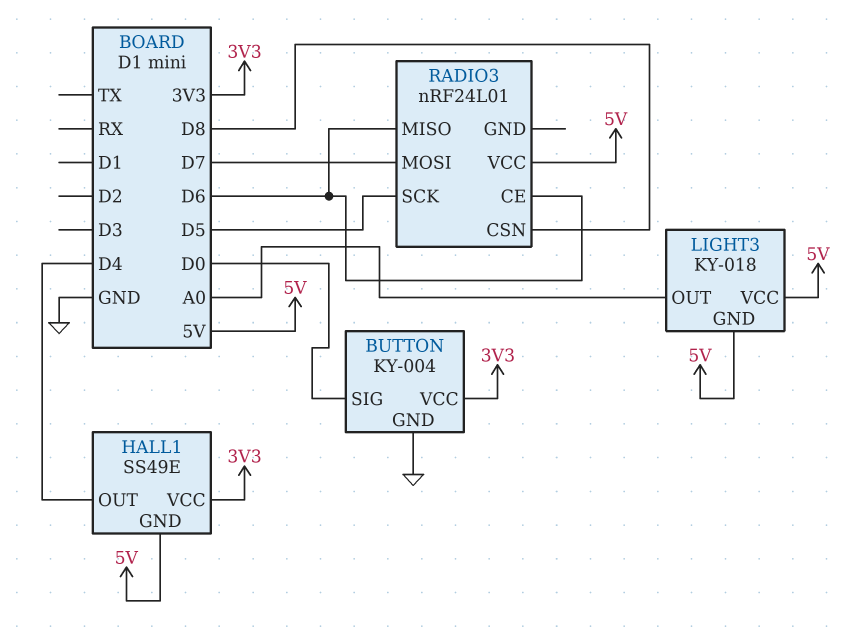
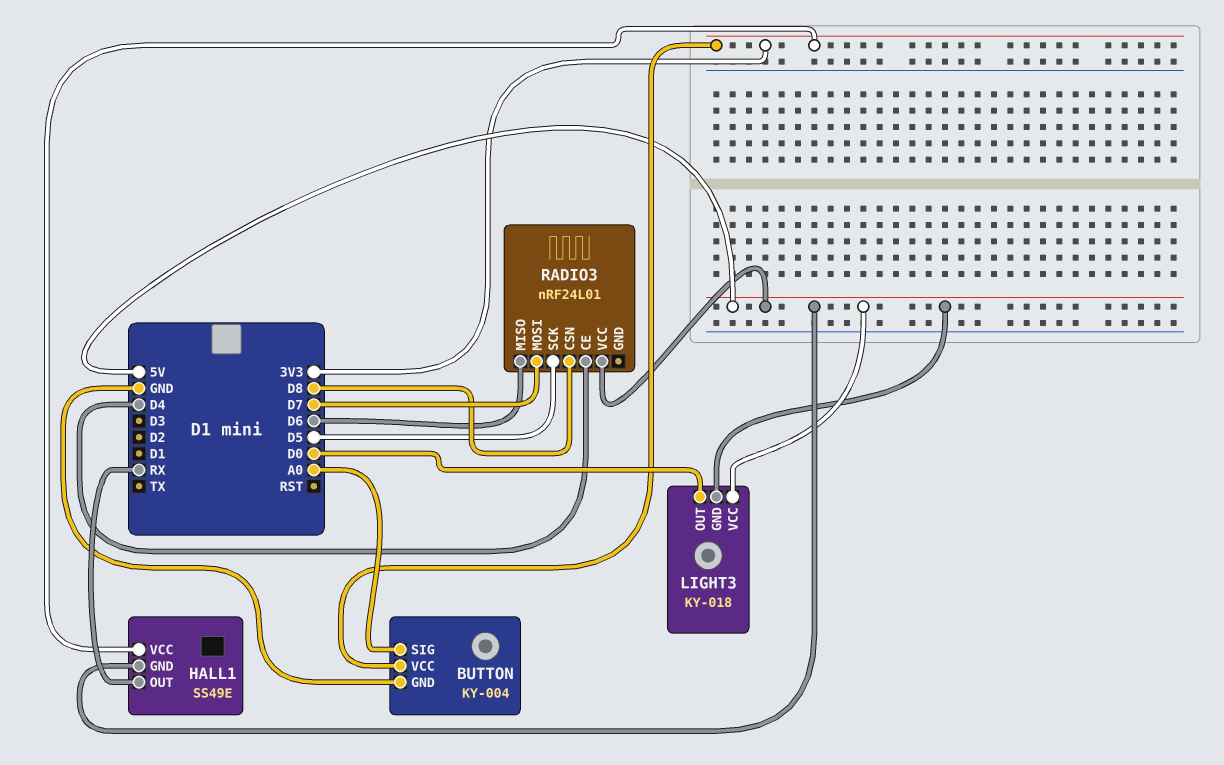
BUTTON pin SIG: D0 -> A0
HALL1 pin OUT: D4 -> RX
LIGHT3 pin OUT: A0 -> D0
RADIO3 pin CE: D6 -> D4

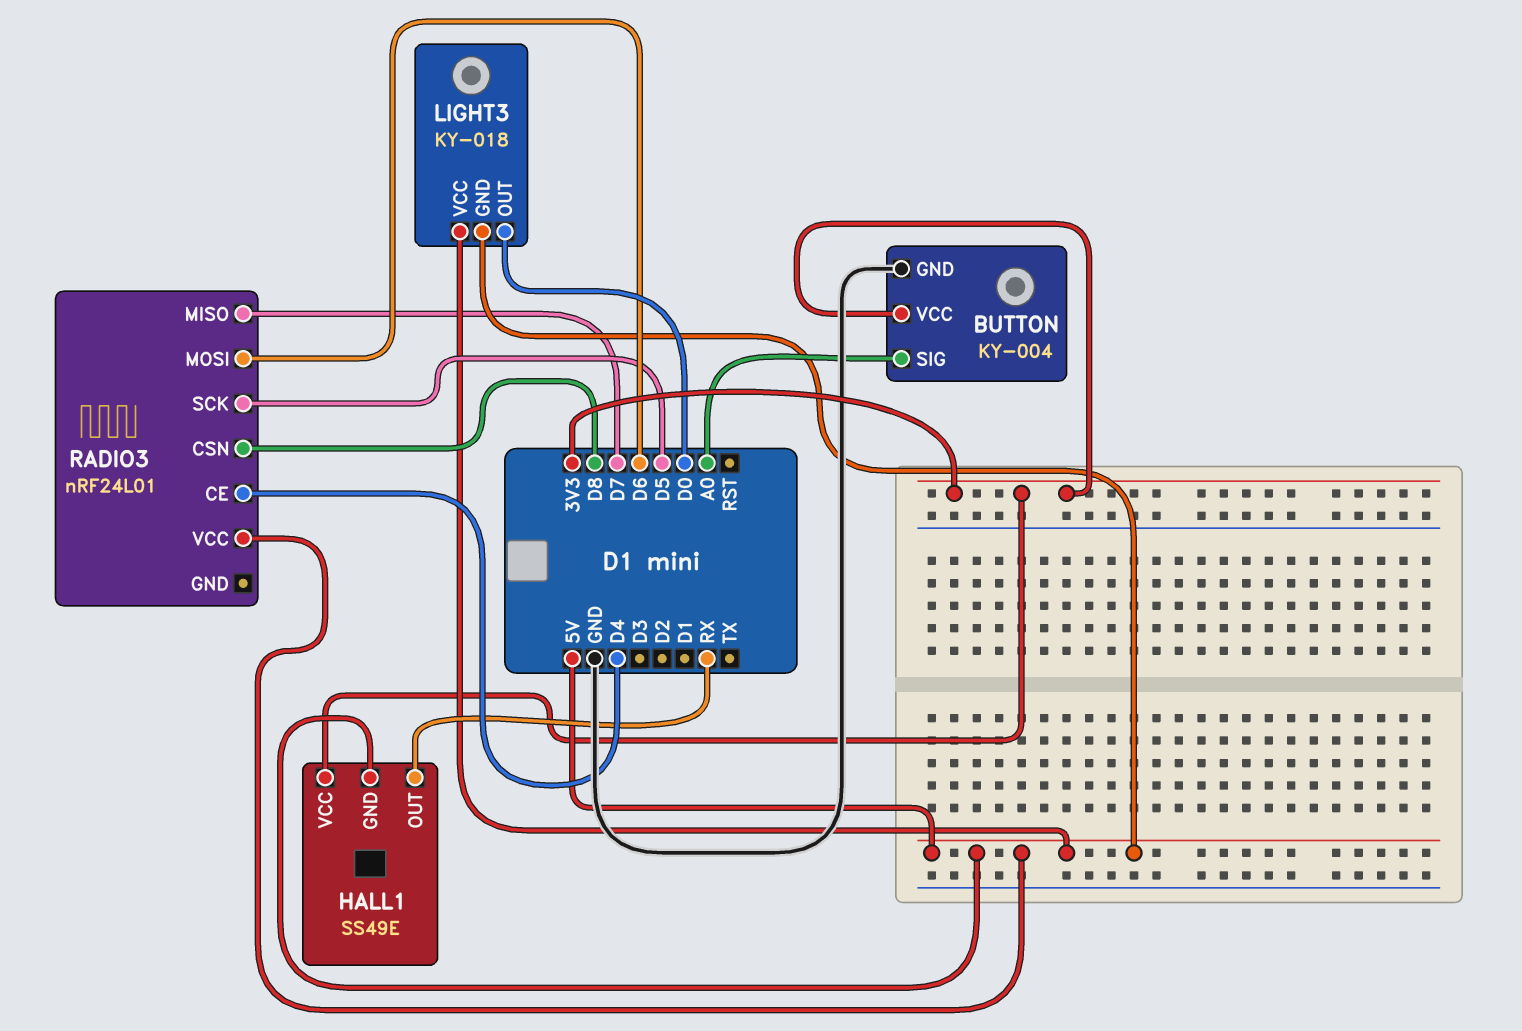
RADIO3 pin MISO: D6 -> D7
RADIO3 pin MOSI: D7 -> D6

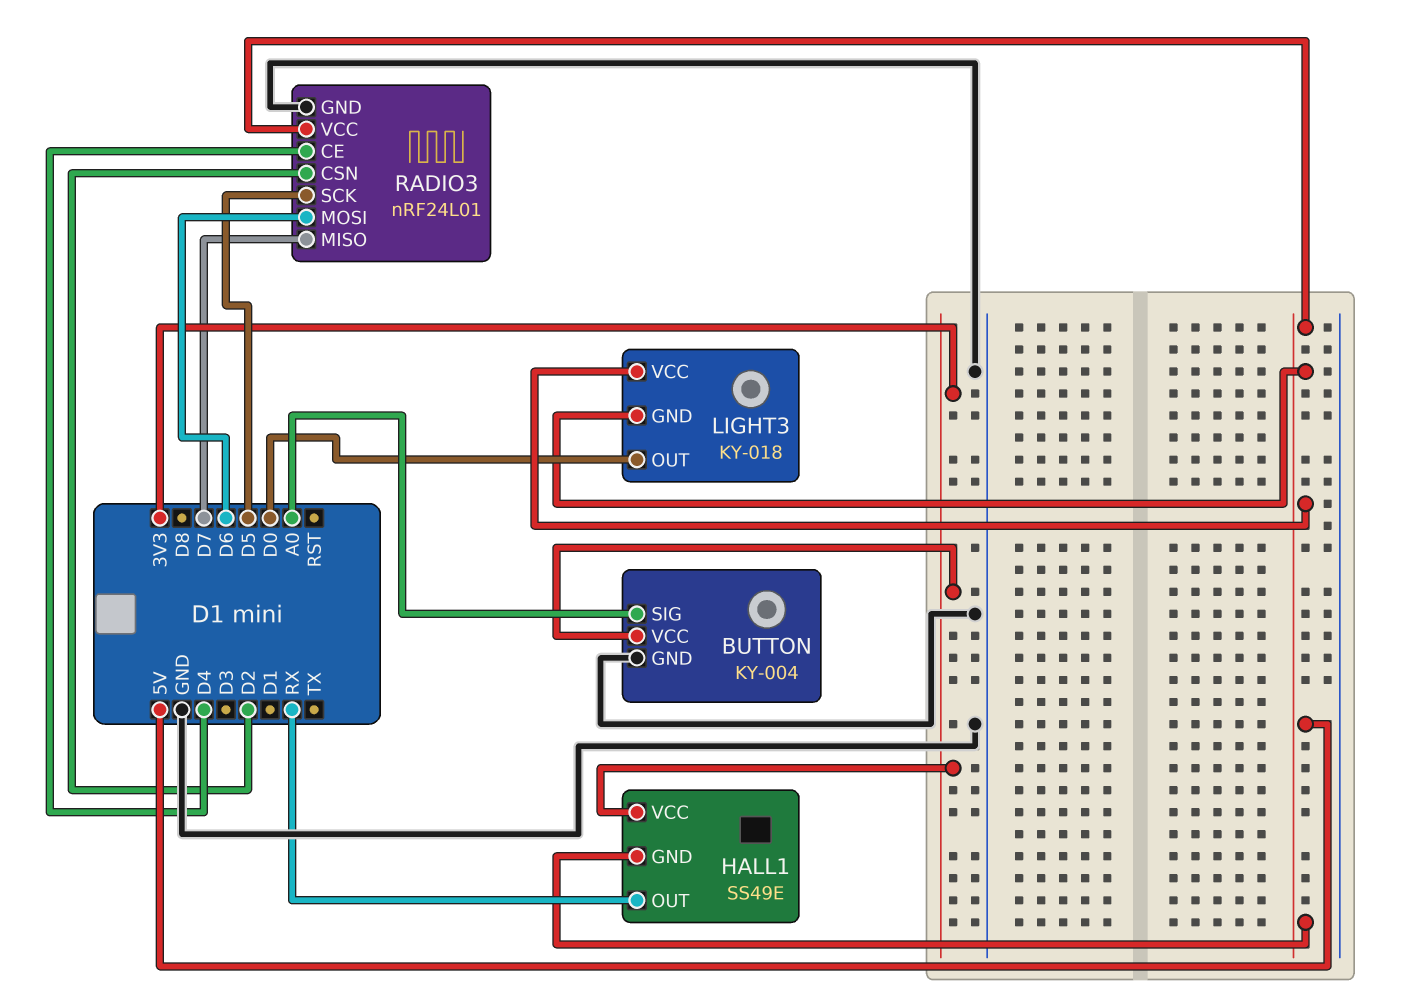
RADIO3 pin CSN: D8 -> D2
RADIO3 pin GND: none -> GND

